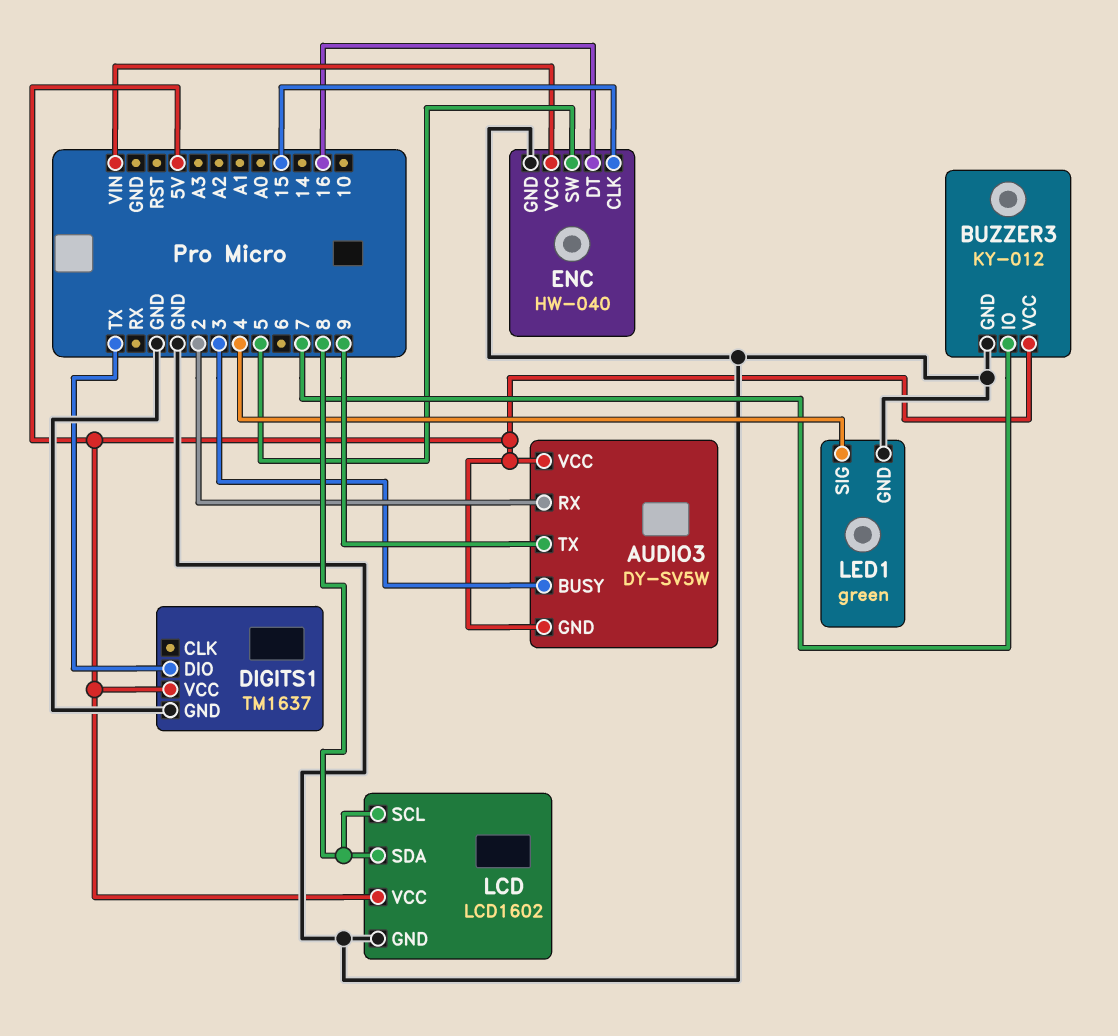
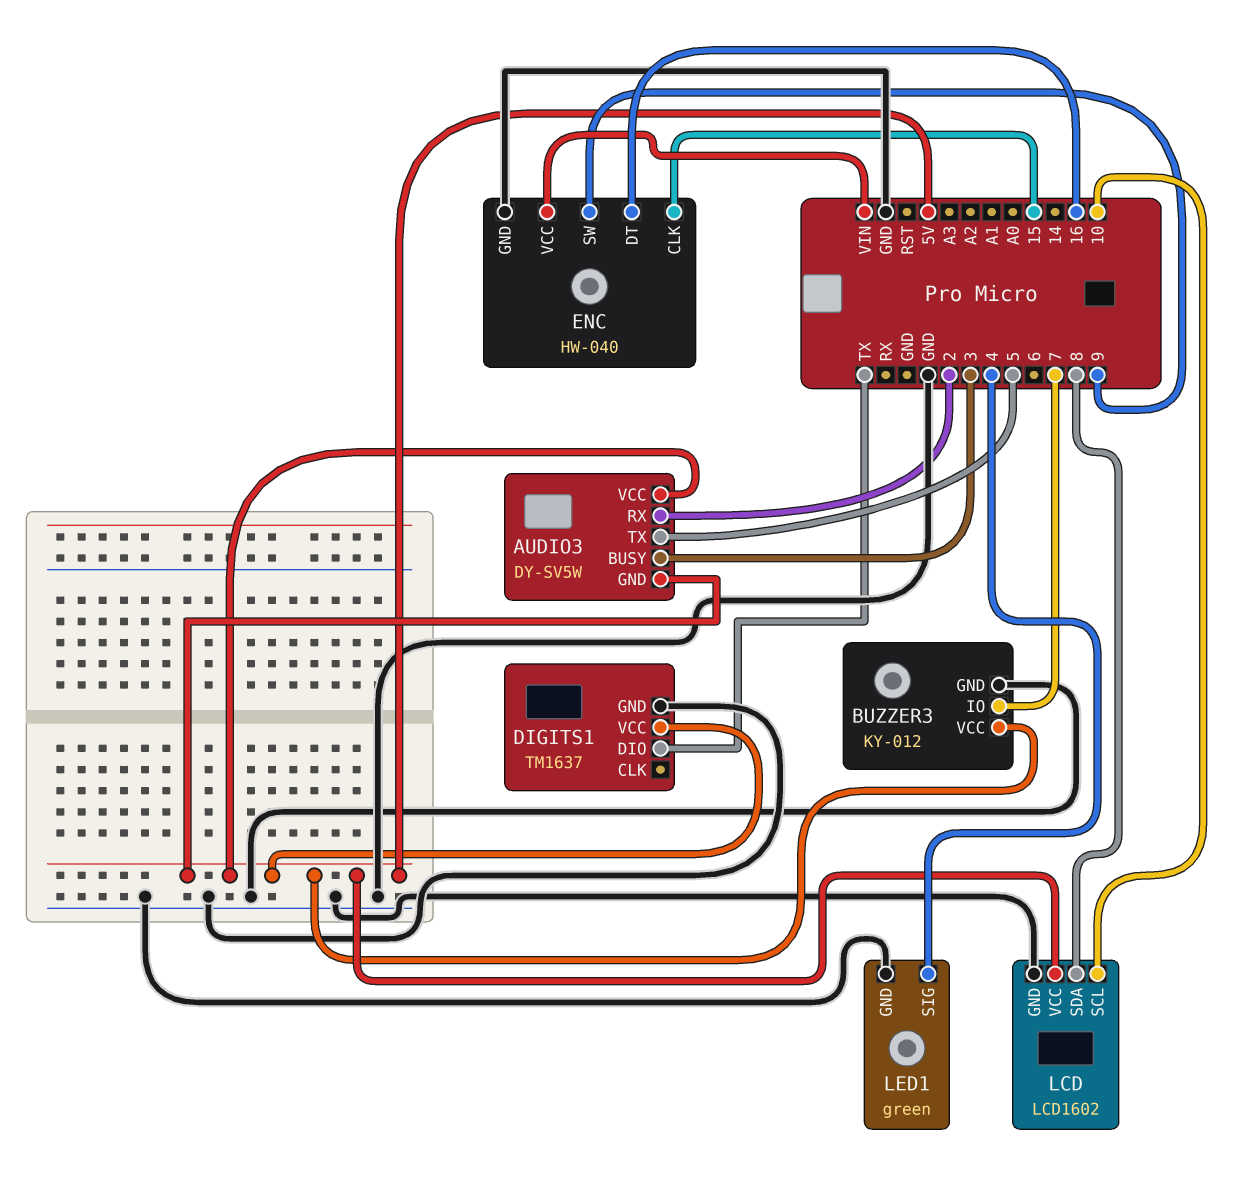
AUDIO3 pin TX: 9 -> 5
ENC pin SW: 5 -> 9
LCD pin SCL: 8 -> 10

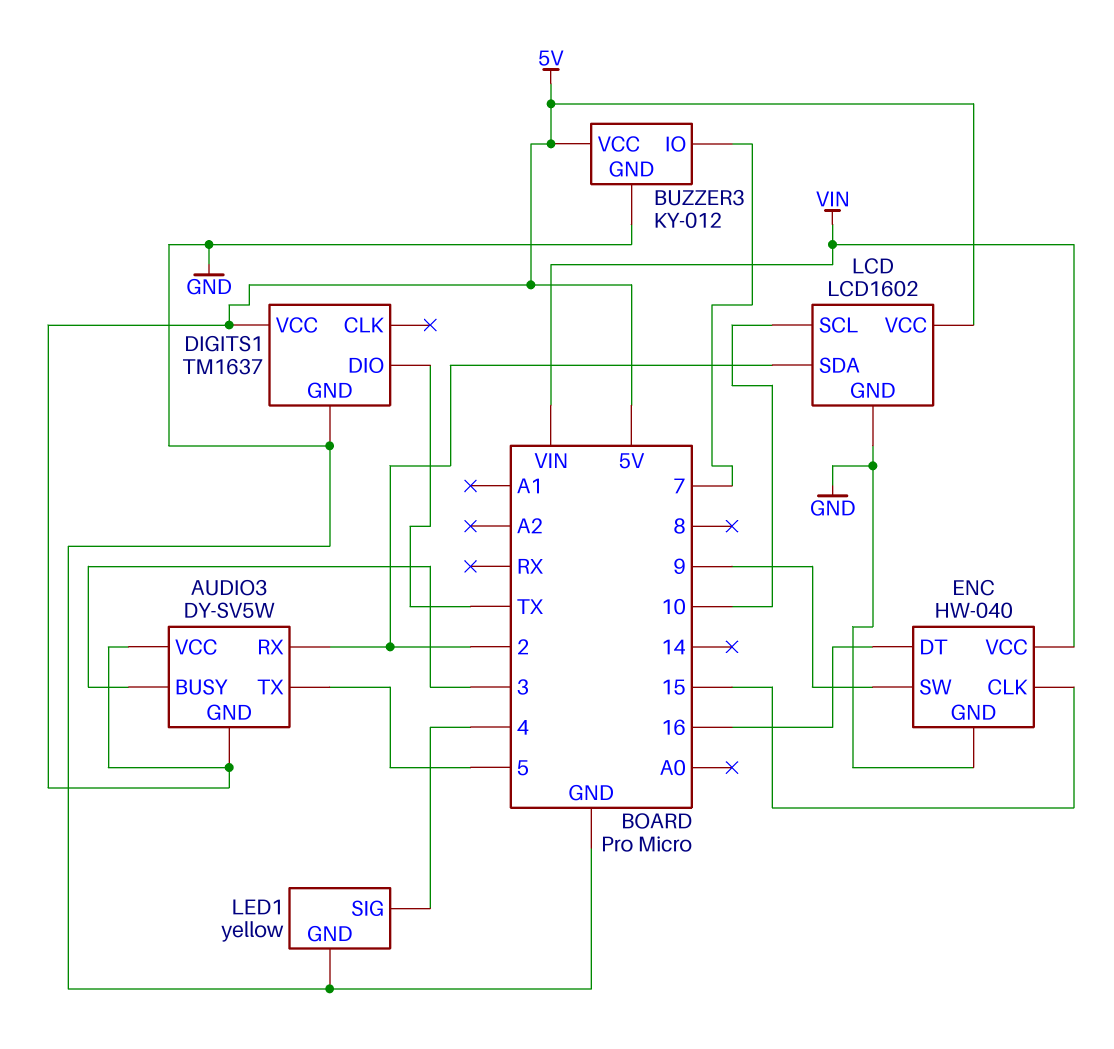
LCD pin SDA: 8 -> 2
LED1: green -> yellow

